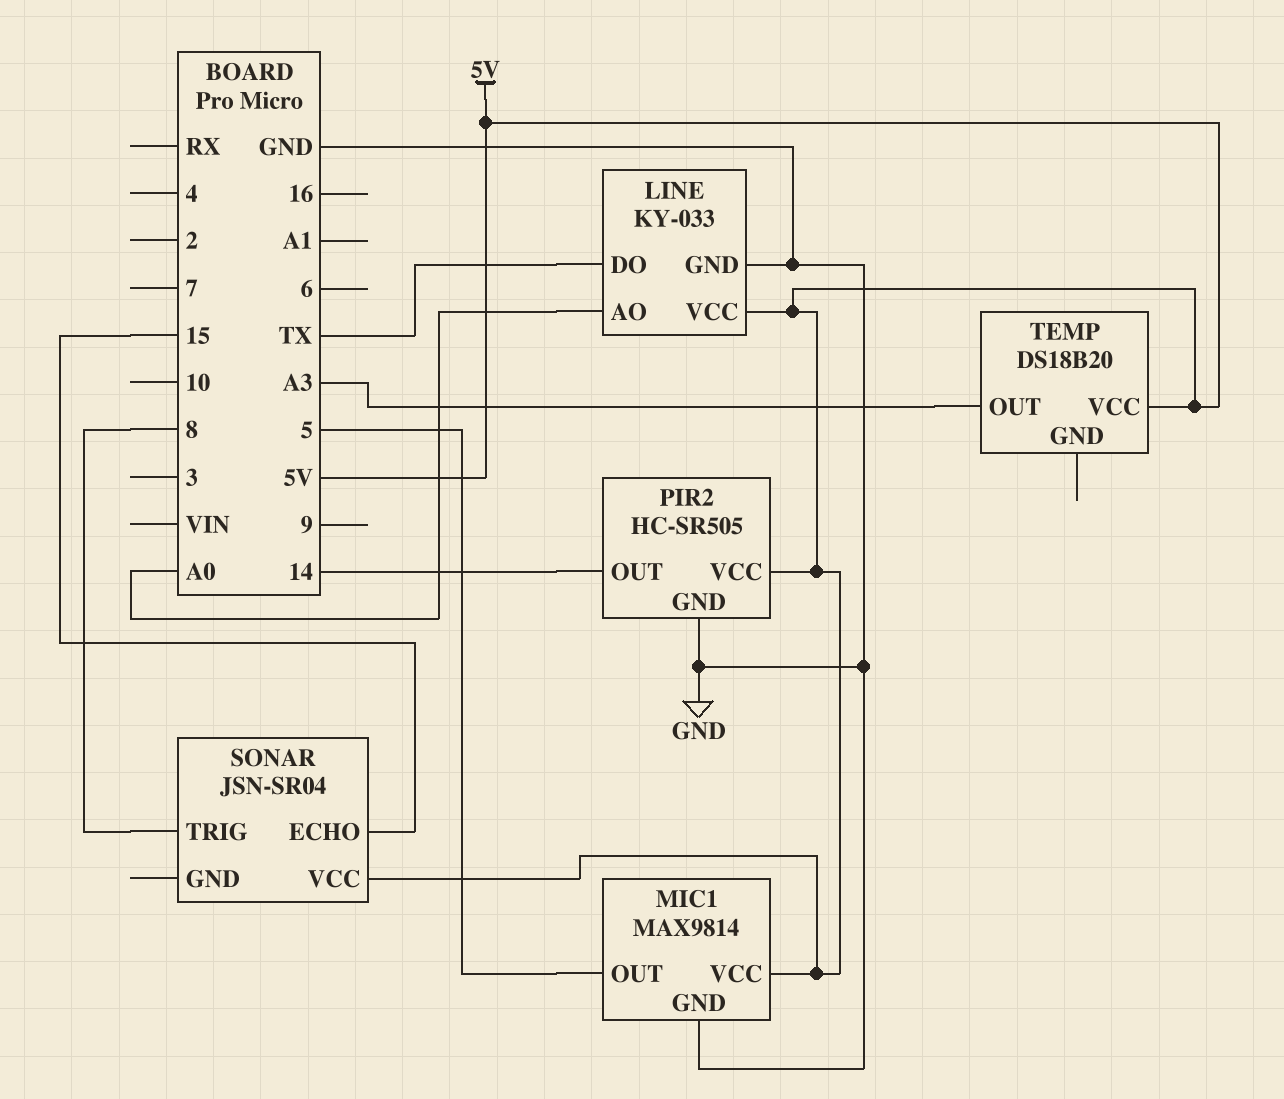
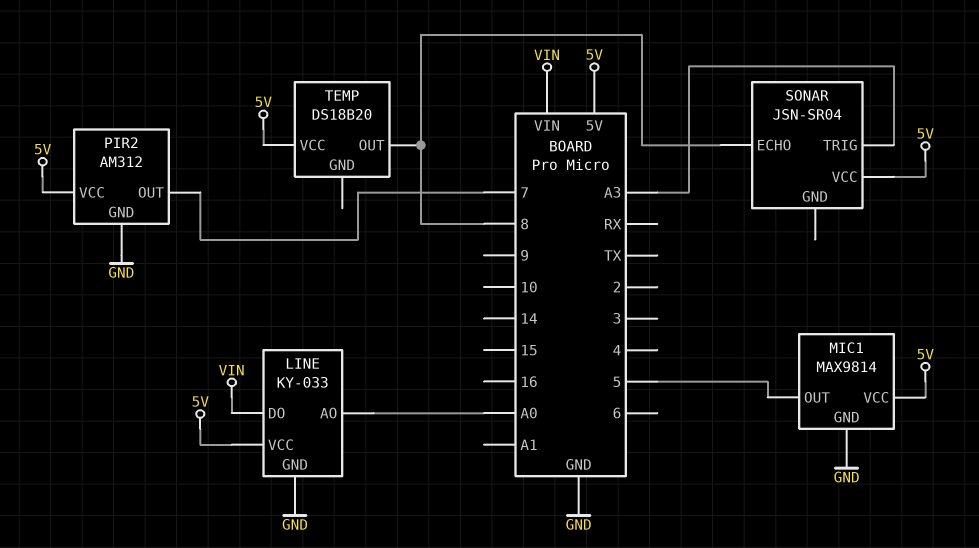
LINE pin DO: TX -> VIN
PIR2: HC-SR505 -> AM312
PIR2 pin OUT: 14 -> 7
SONAR pin ECHO: 15 -> 8
SONAR pin TRIG: 8 -> A3
TEMP pin OUT: A3 -> 8

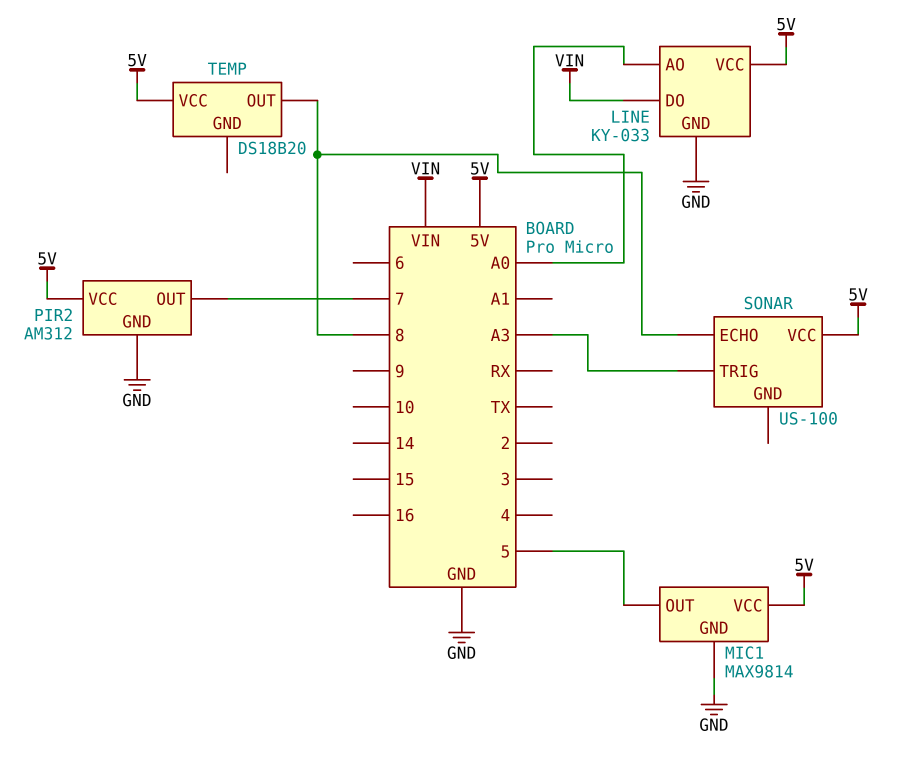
SONAR: JSN-SR04 -> US-100

